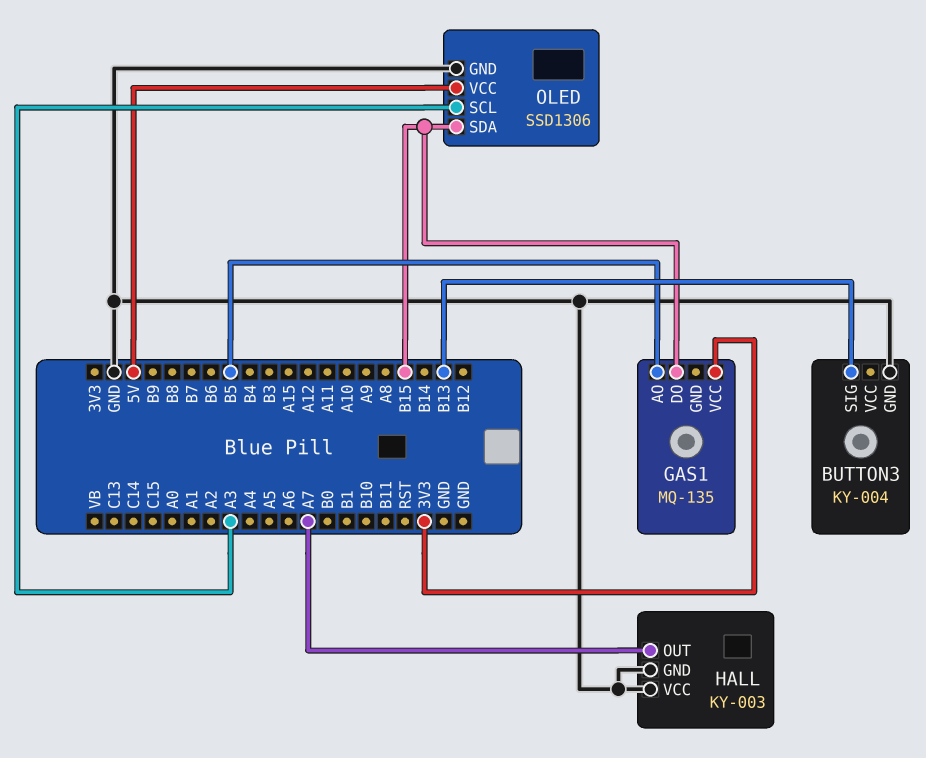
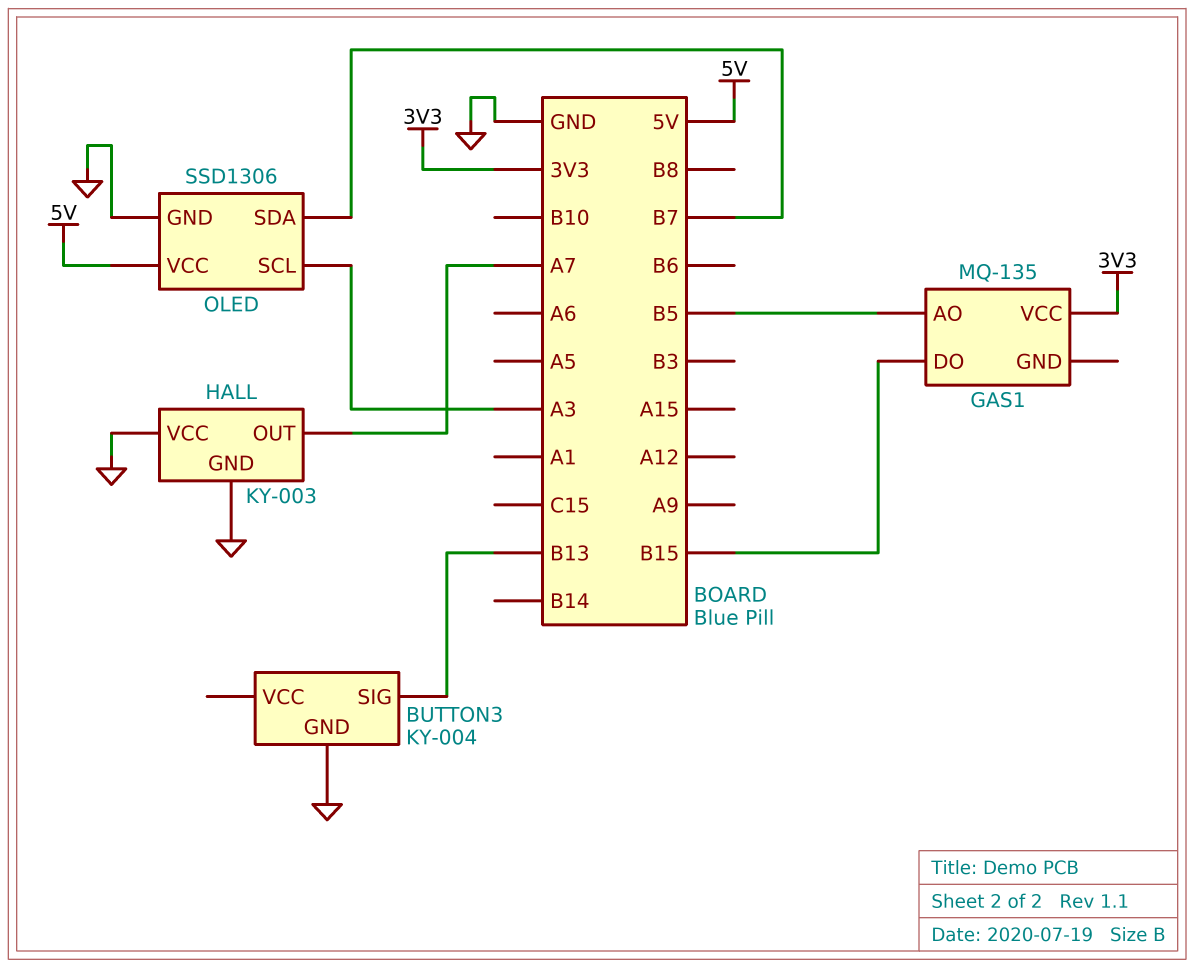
OLED pin SDA: B15 -> B7

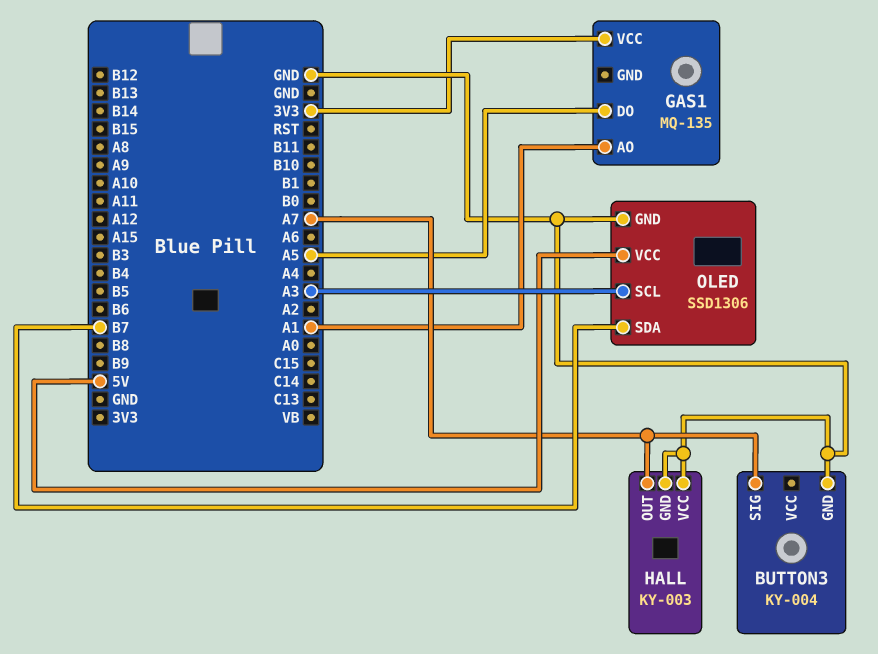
BUTTON3 pin SIG: B13 -> A7
GAS1 pin AO: B5 -> A1
GAS1 pin DO: B15 -> A5

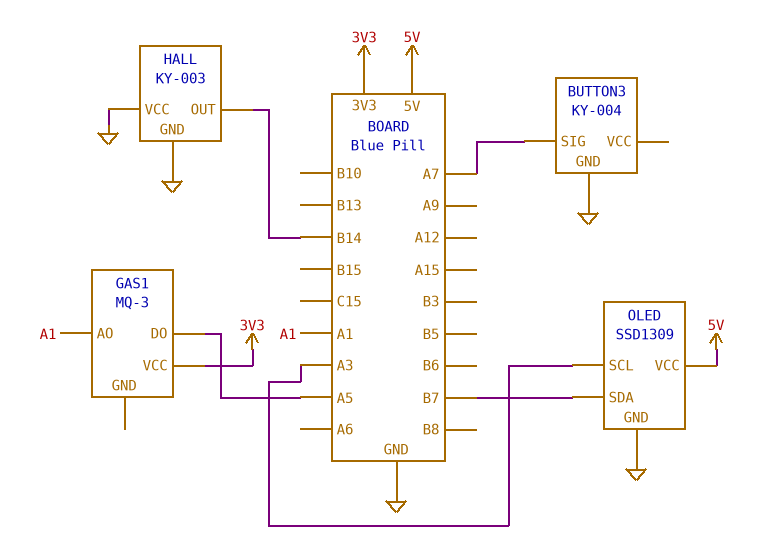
GAS1: MQ-135 -> MQ-3
HALL pin OUT: A7 -> B14
OLED: SSD1306 -> SSD1309

